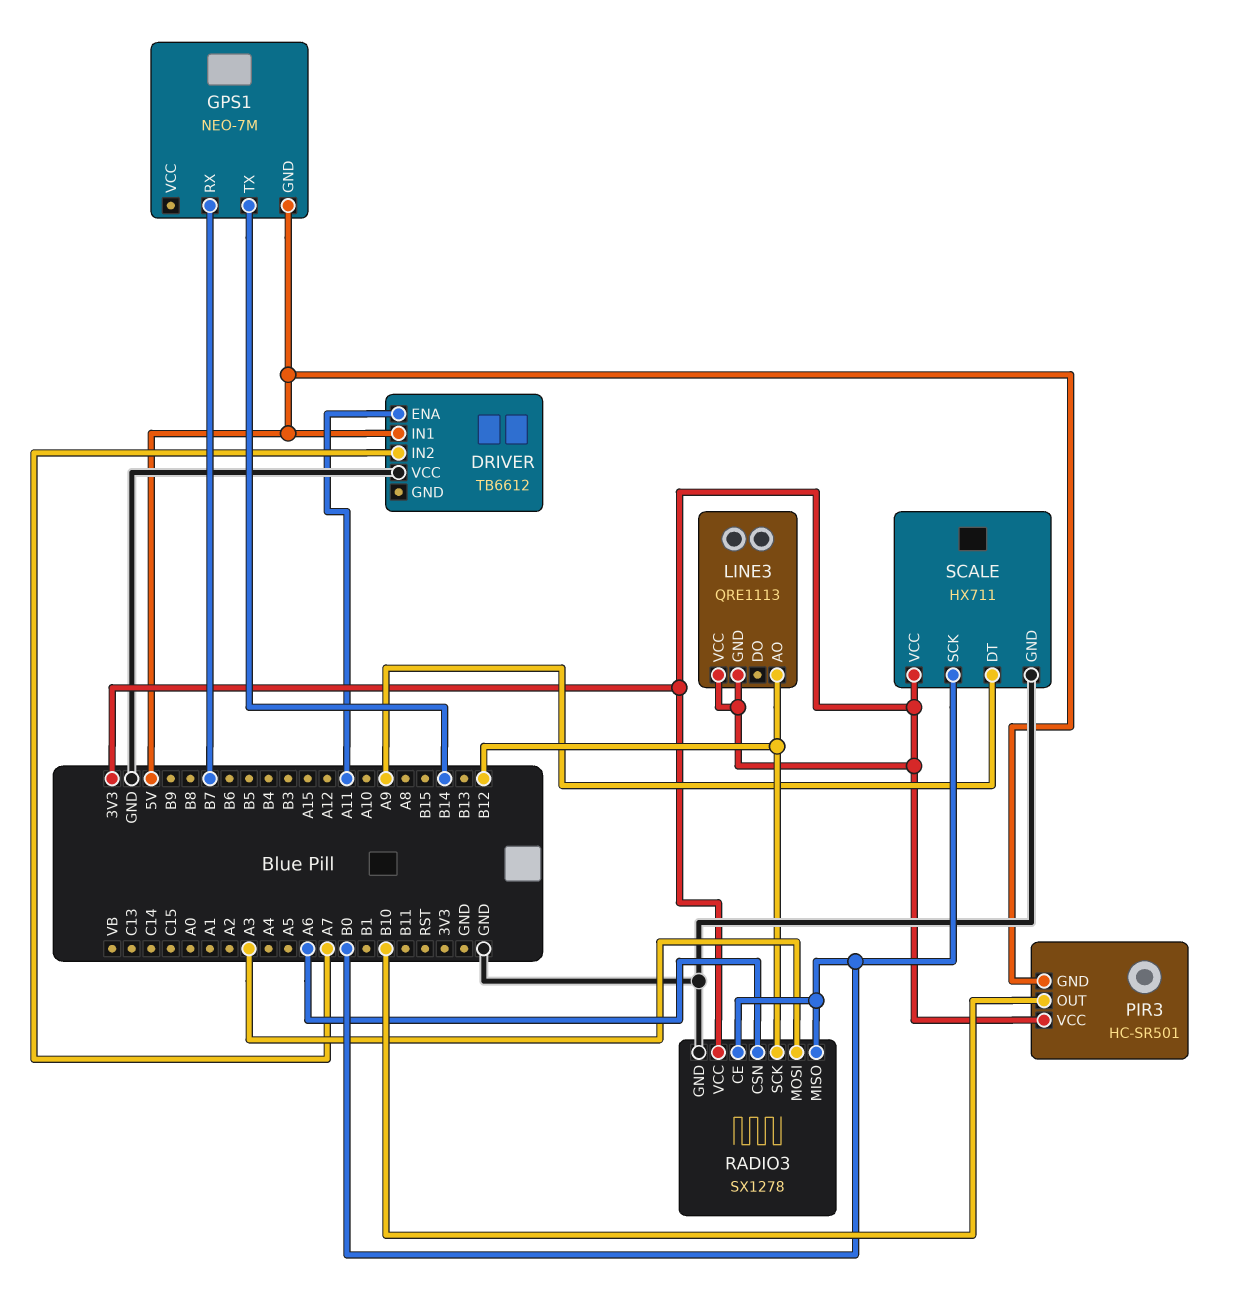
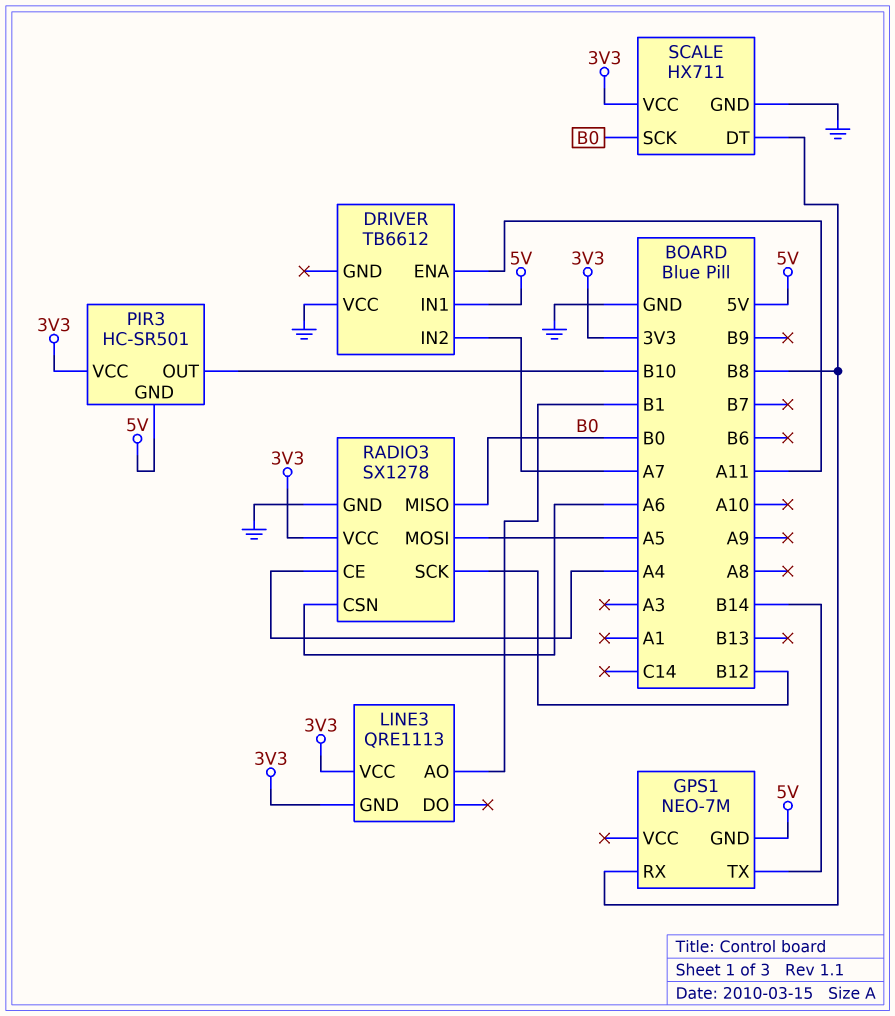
GPS1 pin RX: B7 -> B8
LINE3 pin AO: B12 -> B1
RADIO3 pin CE: B0 -> A4
RADIO3 pin MOSI: A3 -> A5
SCALE pin DT: A9 -> B8

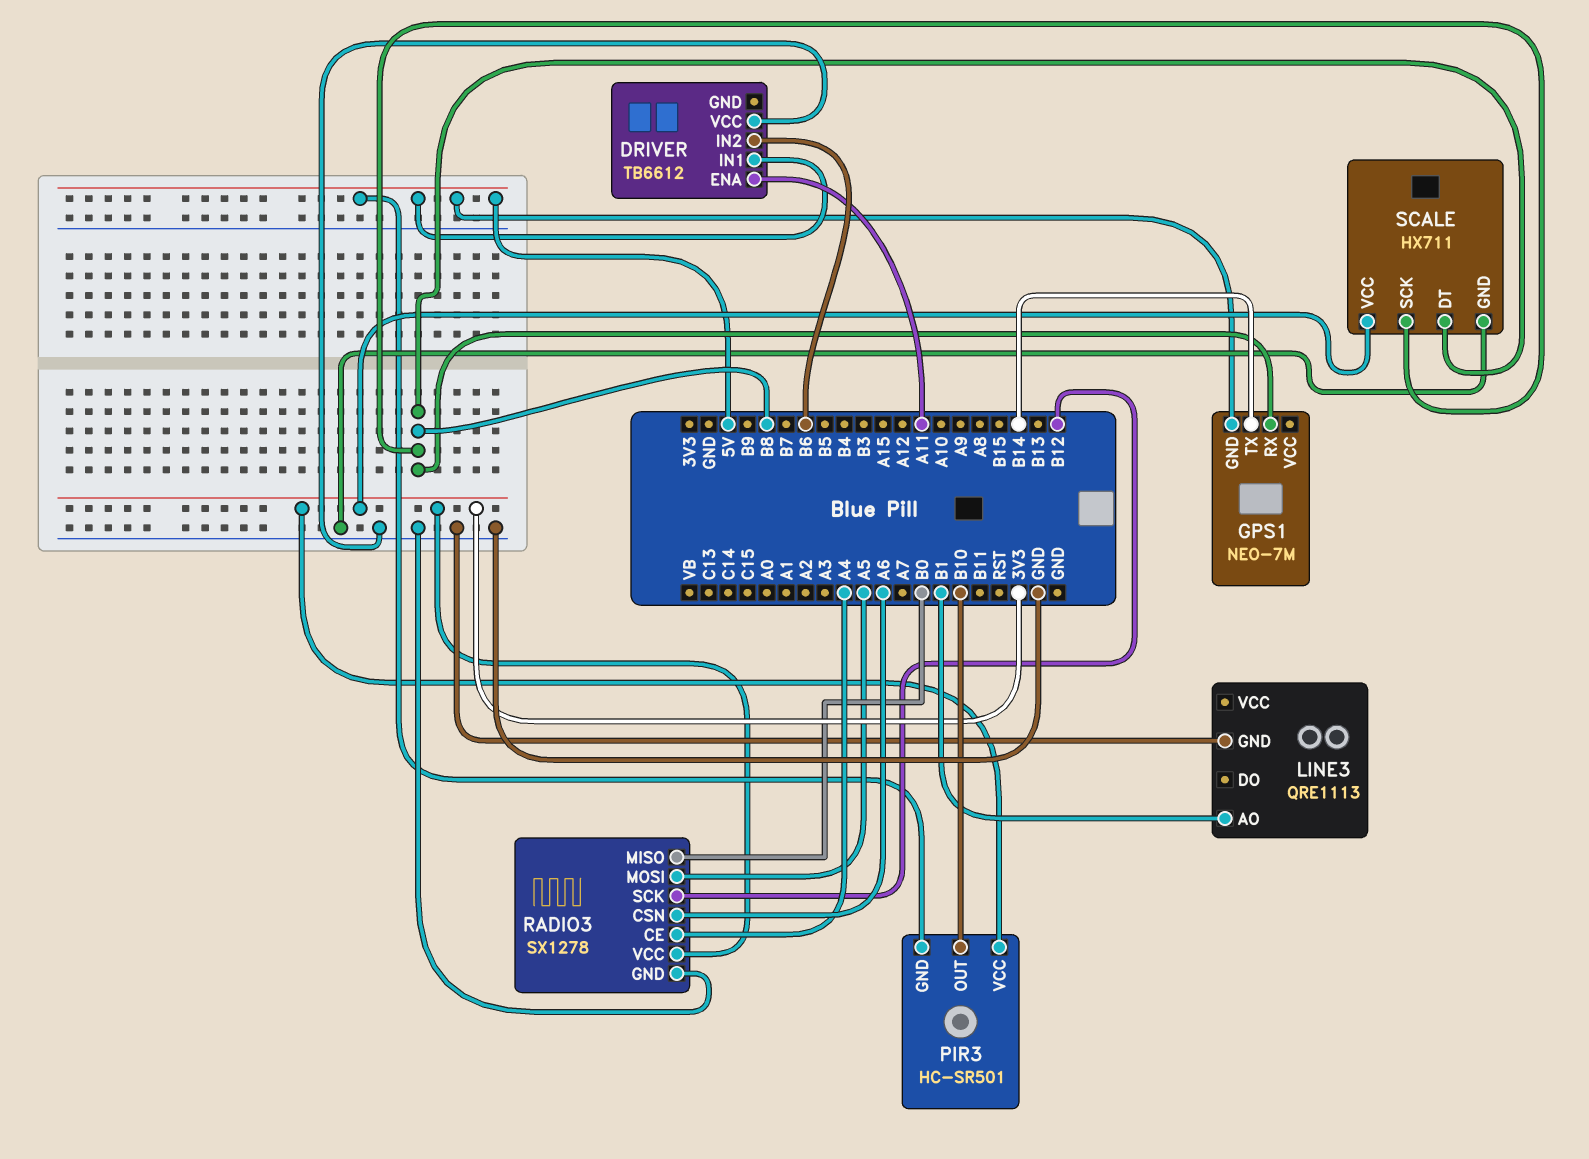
DRIVER pin IN2: A7 -> B6
LINE3 pin GND: 3V3 -> GND
LINE3 pin VCC: 3V3 -> none
SCALE pin SCK: B0 -> B8

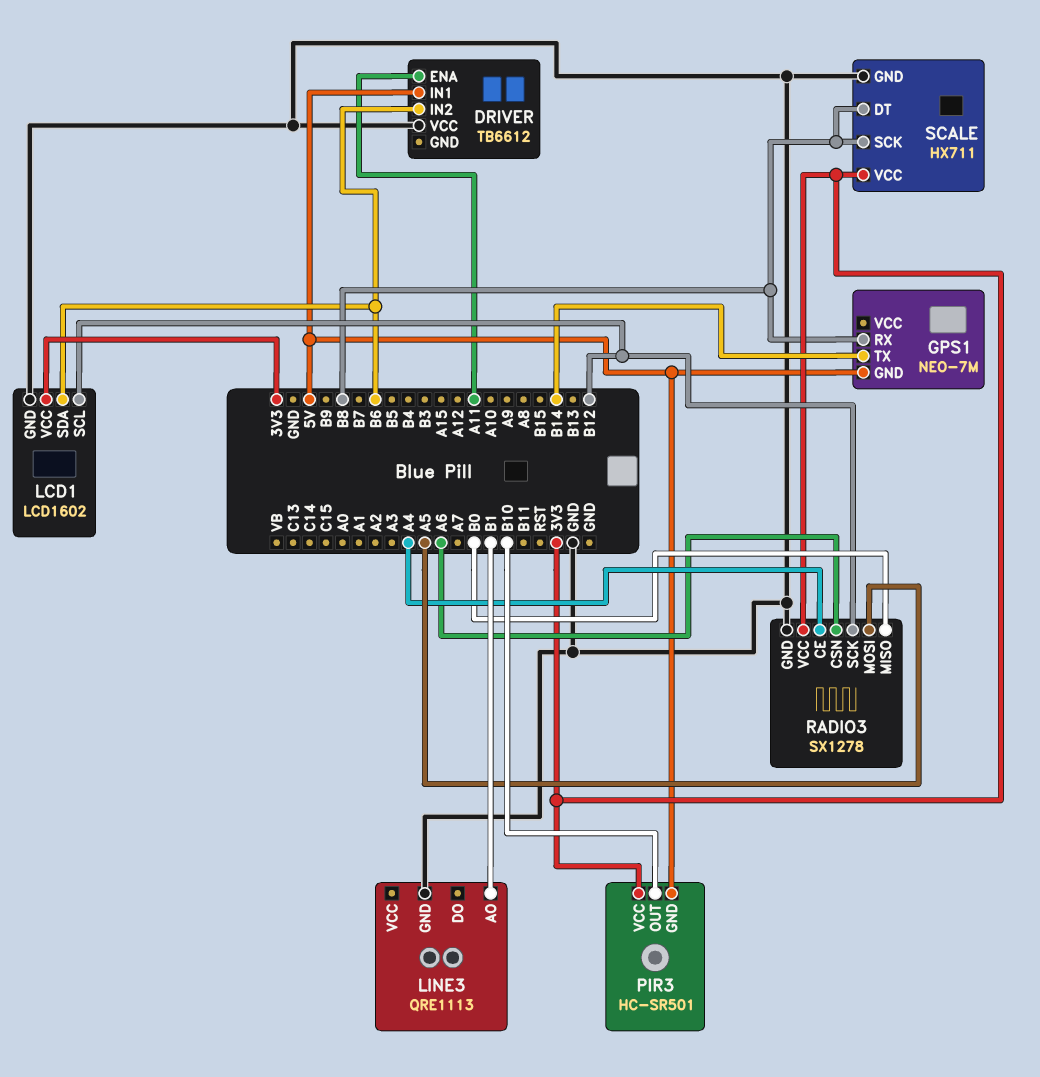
LCD1: none -> LCD1602
LCD1 pin GND: none -> GND
LCD1 pin SCL: none -> B12
LCD1 pin SDA: none -> B6
LCD1 pin VCC: none -> 3V3

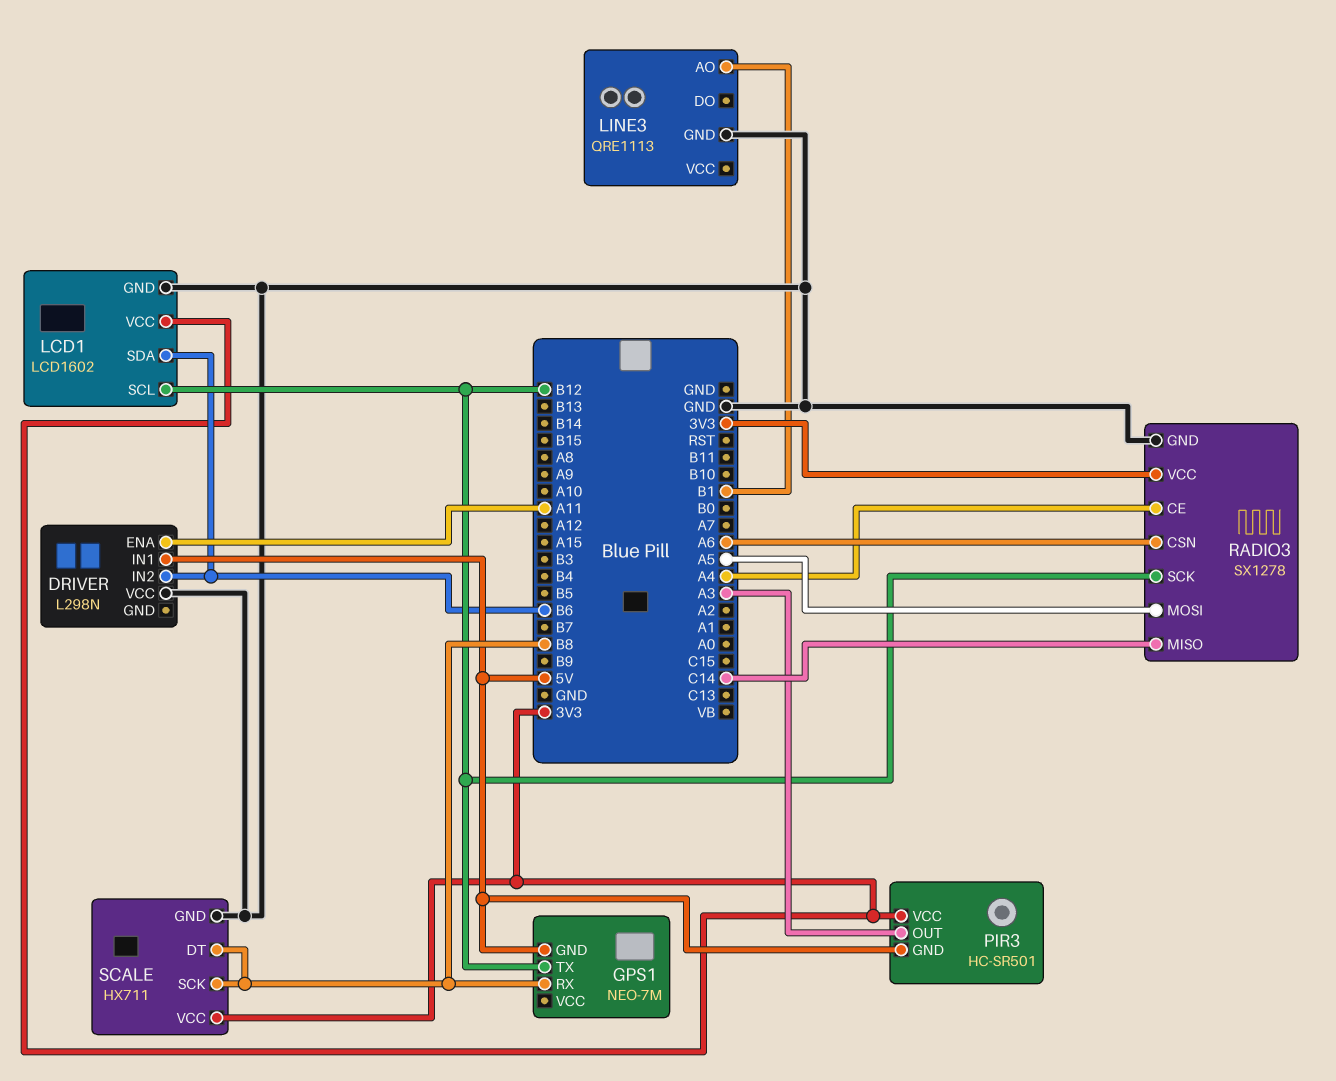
DRIVER: TB6612 -> L298N
GPS1 pin TX: B14 -> B12
PIR3 pin OUT: B10 -> A3
RADIO3 pin MISO: B0 -> C14

